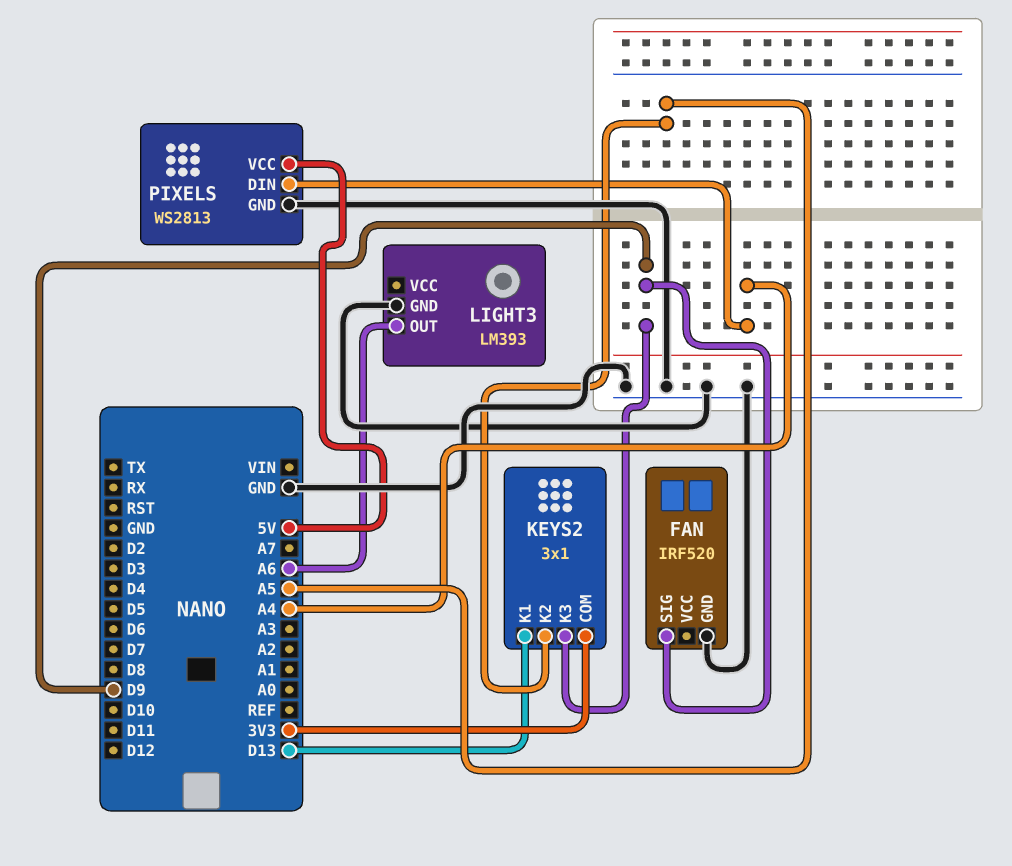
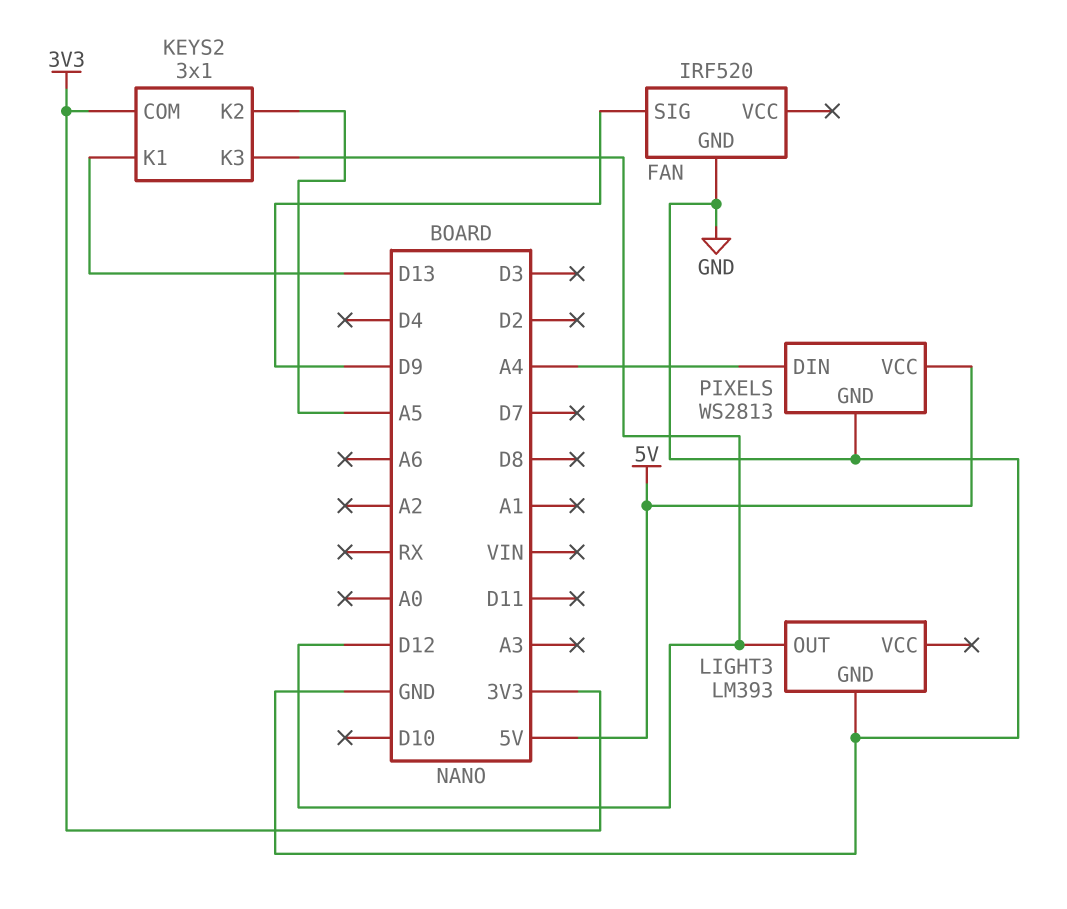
KEYS2 pin K3: D9 -> D12
LIGHT3 pin OUT: A6 -> D12

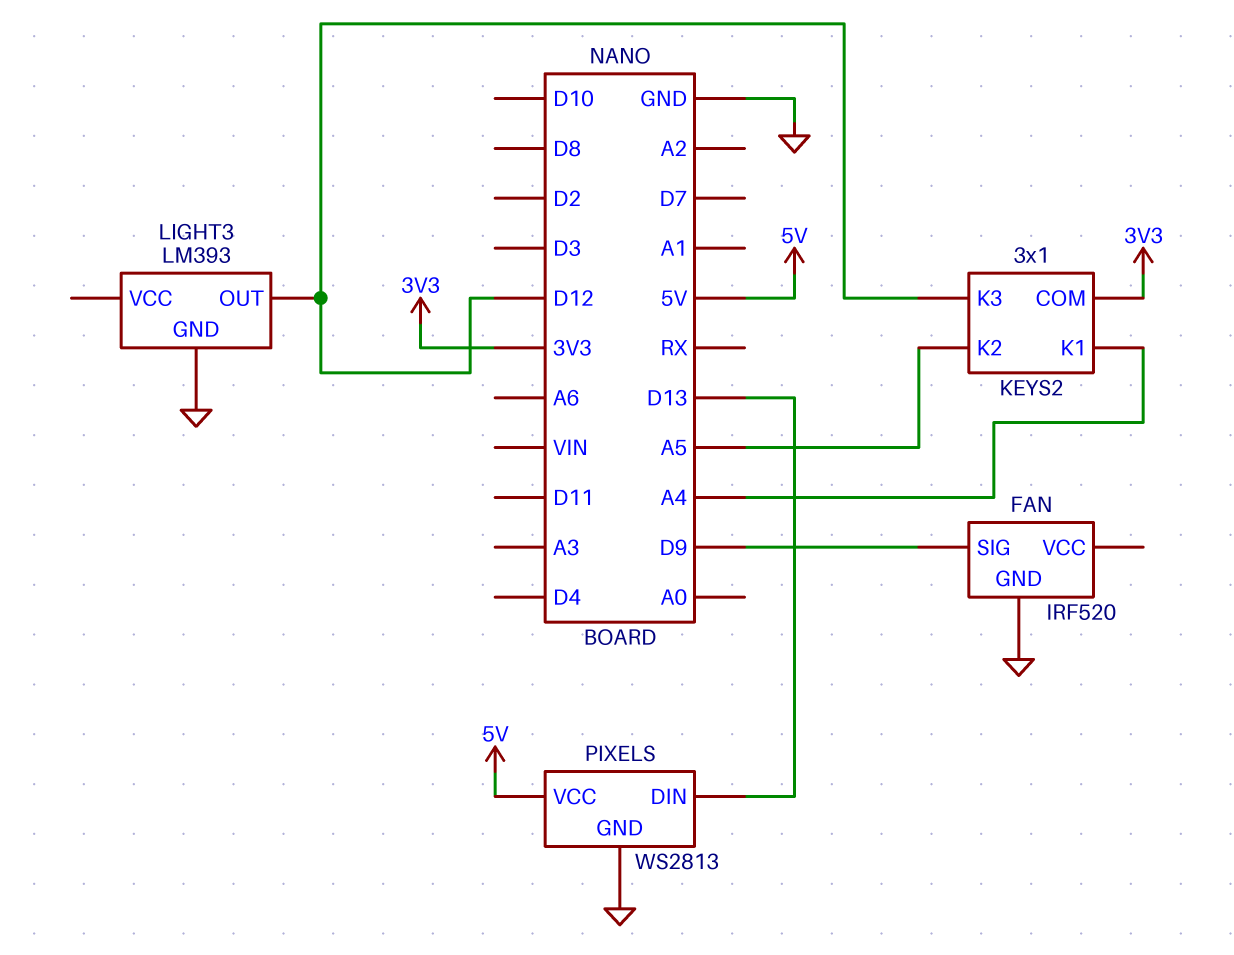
KEYS2 pin K1: D13 -> A4
PIXELS pin DIN: A4 -> D13

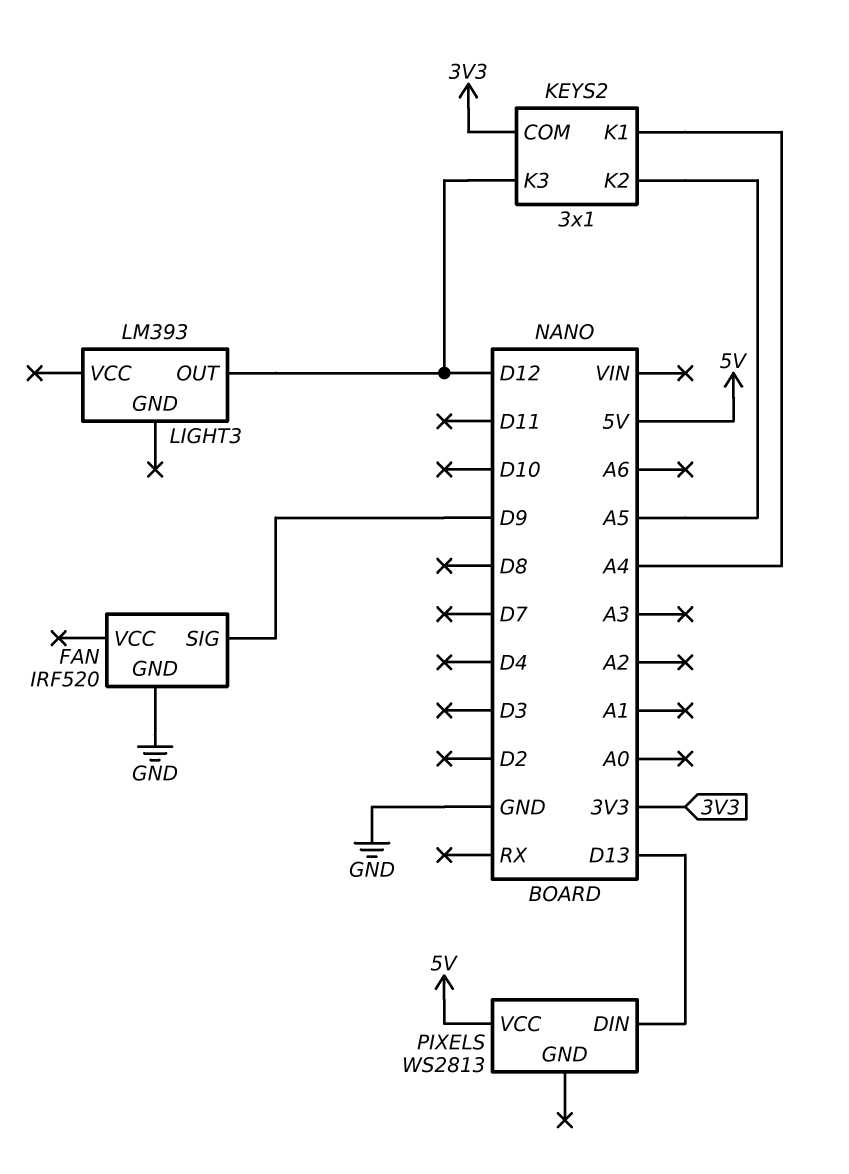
LIGHT3 pin GND: GND -> none
PIXELS pin GND: GND -> none

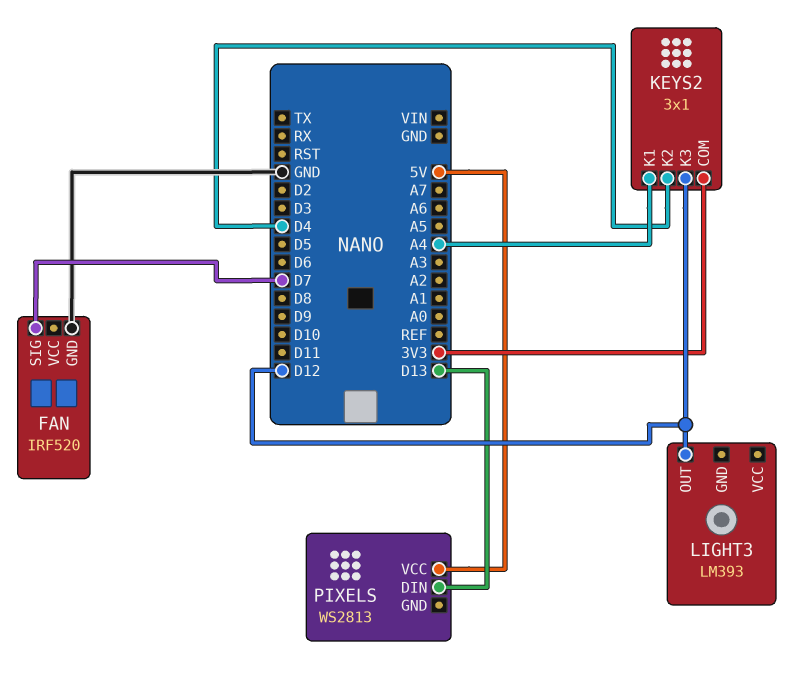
FAN pin SIG: D9 -> D7
KEYS2 pin K2: A5 -> D4

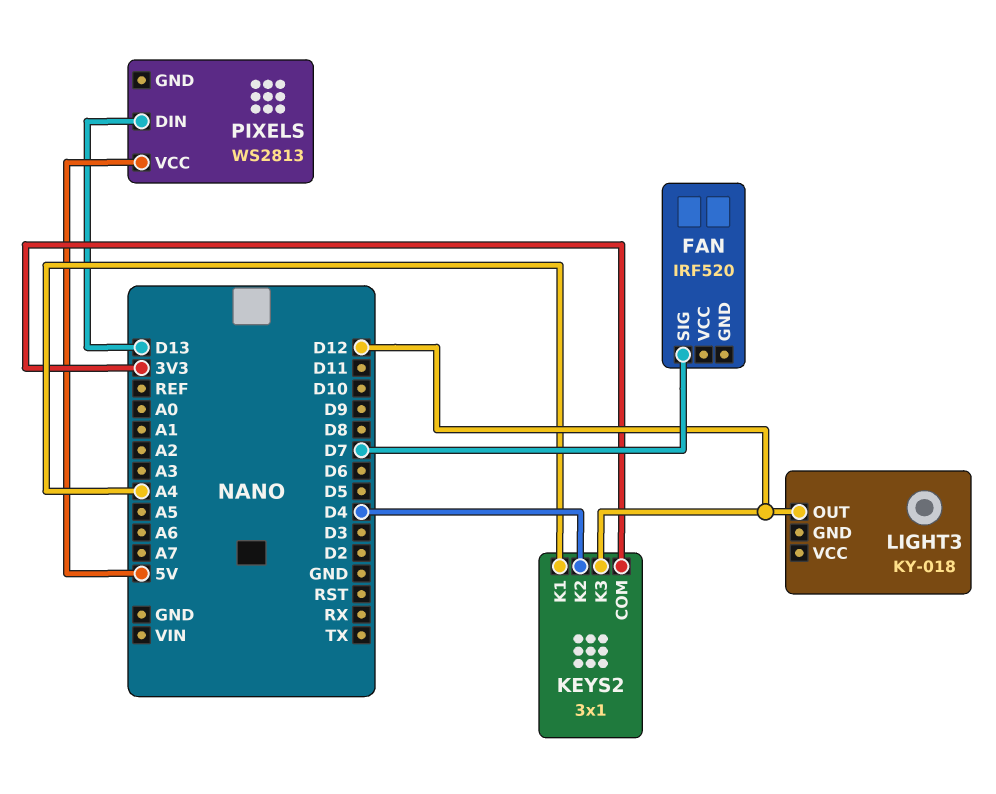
FAN pin GND: GND -> none
LIGHT3: LM393 -> KY-018

